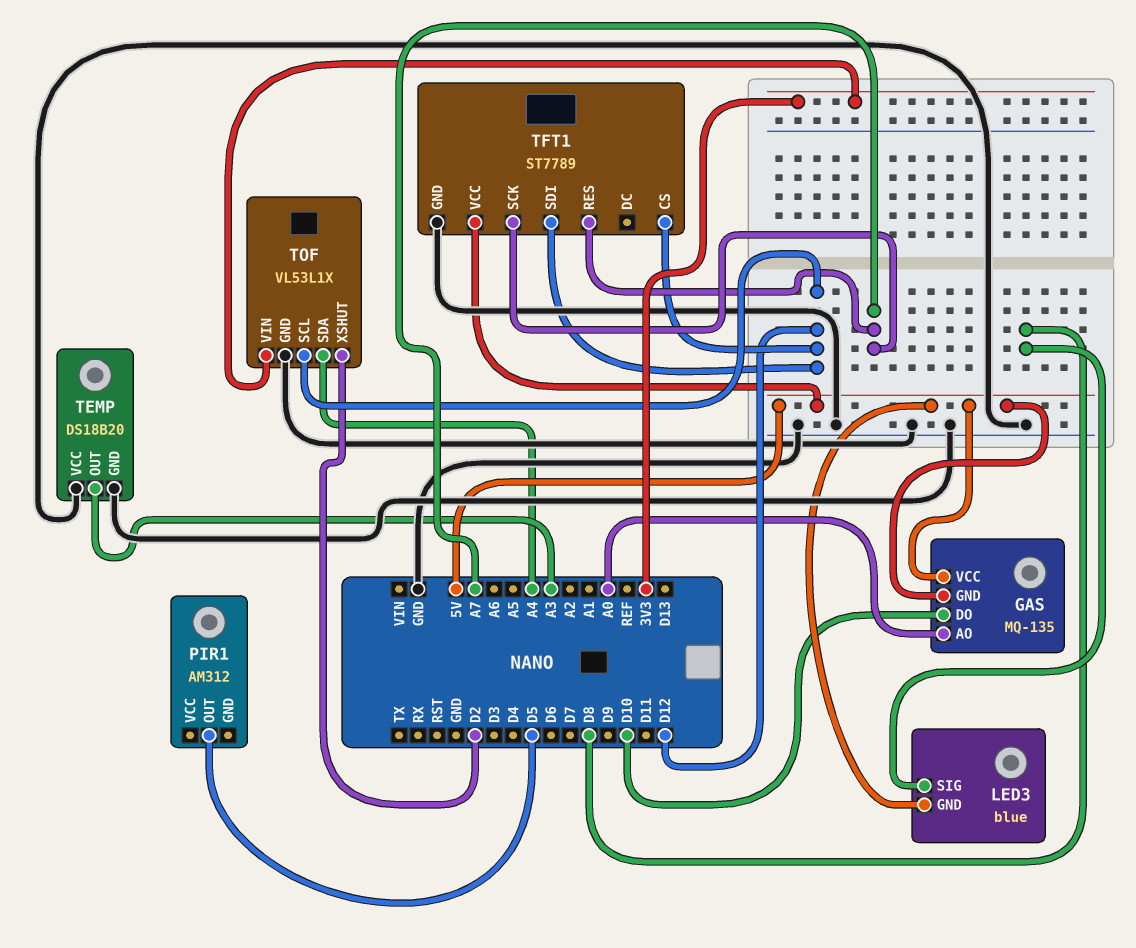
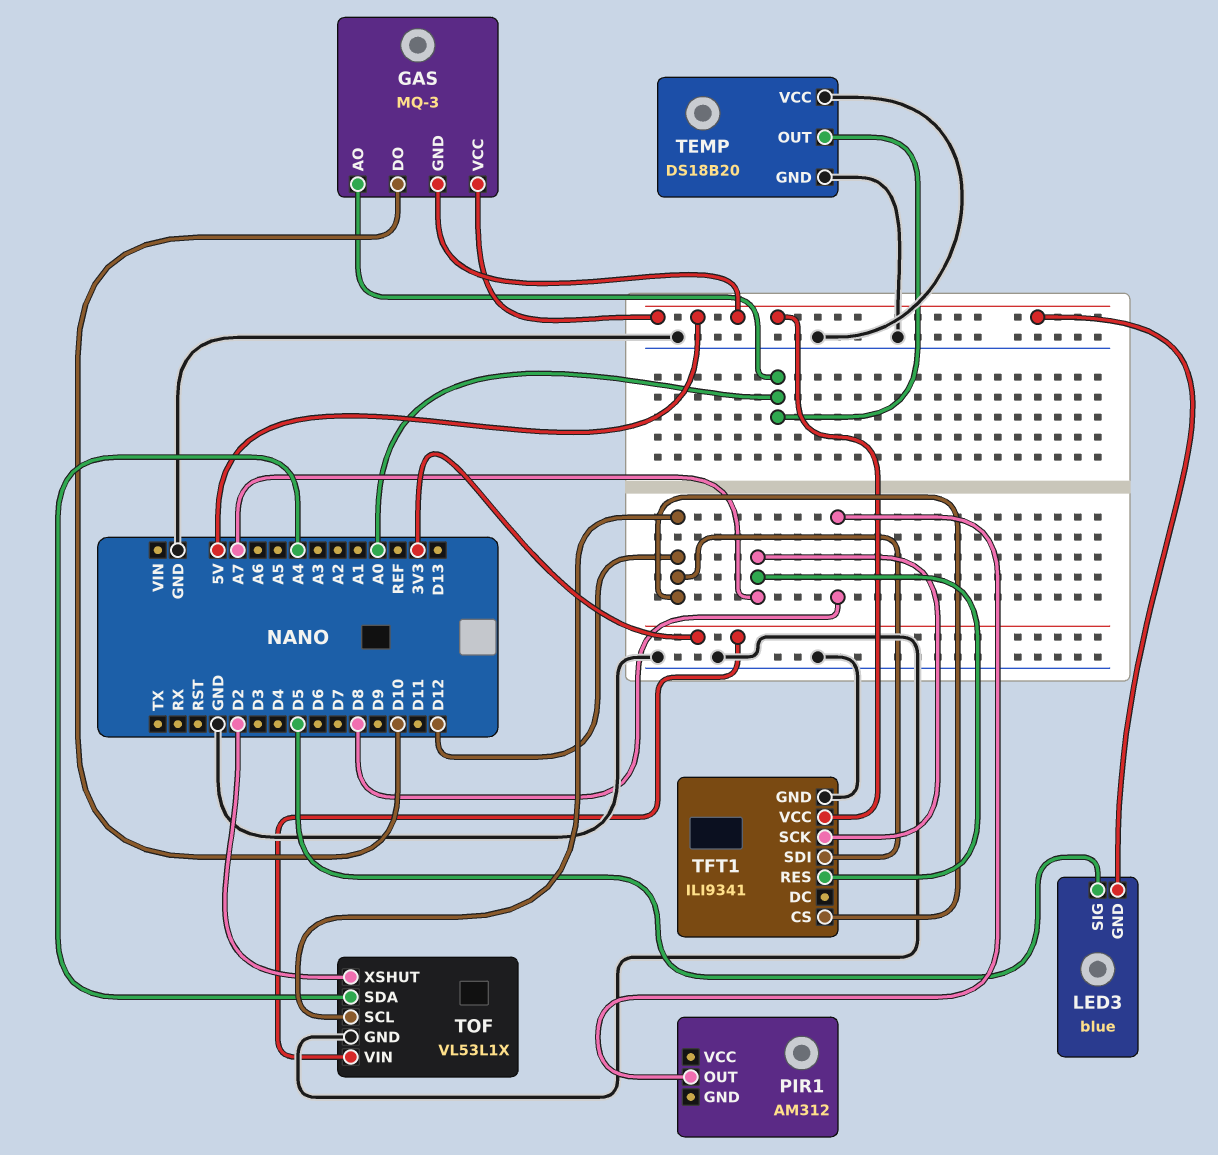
GAS: MQ-135 -> MQ-3
LED3 pin SIG: D8 -> D5
PIR1 pin OUT: D5 -> D8
TEMP pin OUT: A3 -> A0
TFT1: ST7789 -> ILI9341

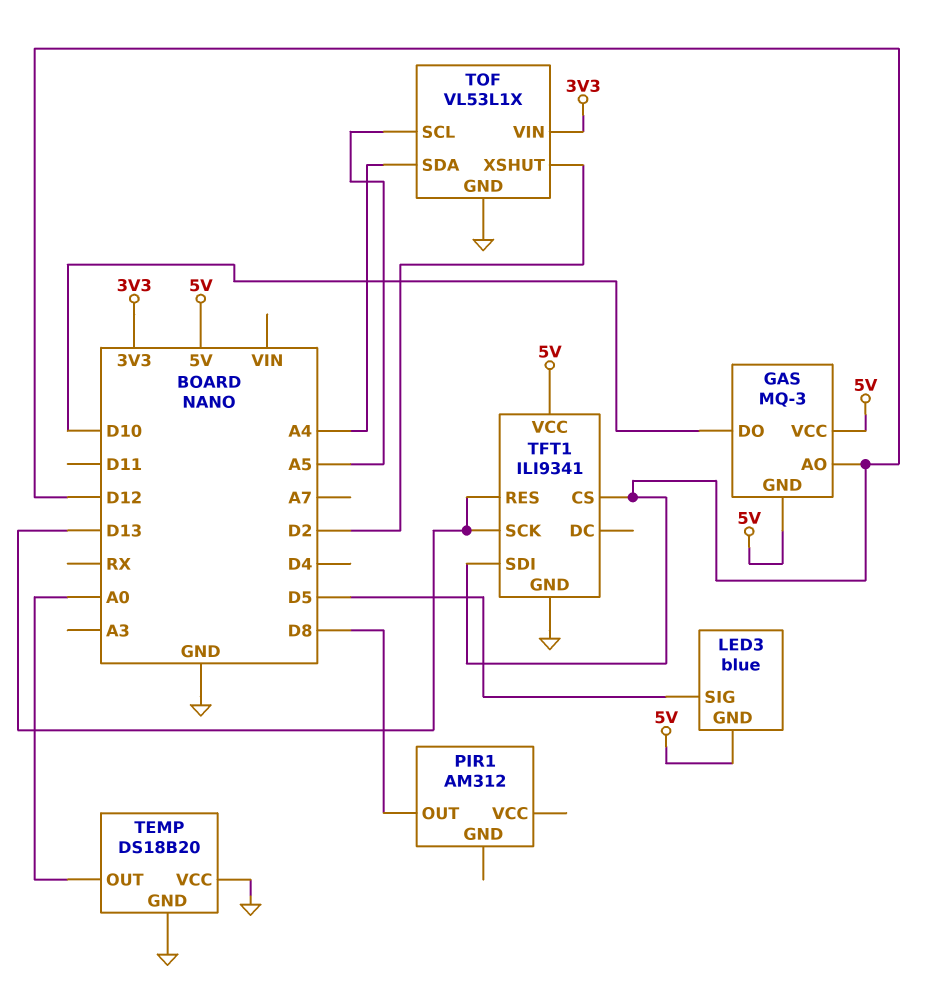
GAS pin AO: A0 -> D12
TFT1 pin RES: A7 -> D13
TFT1 pin SCK: A7 -> D13
TOF pin SCL: D12 -> A5

